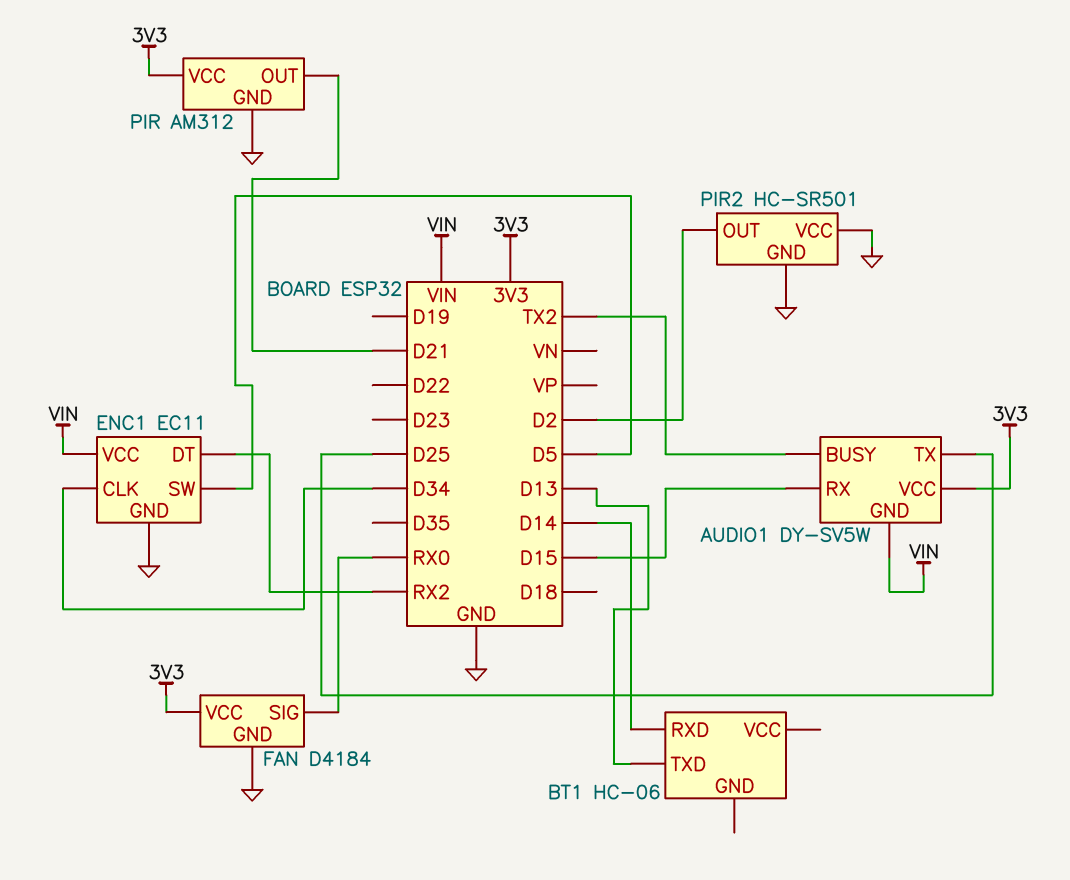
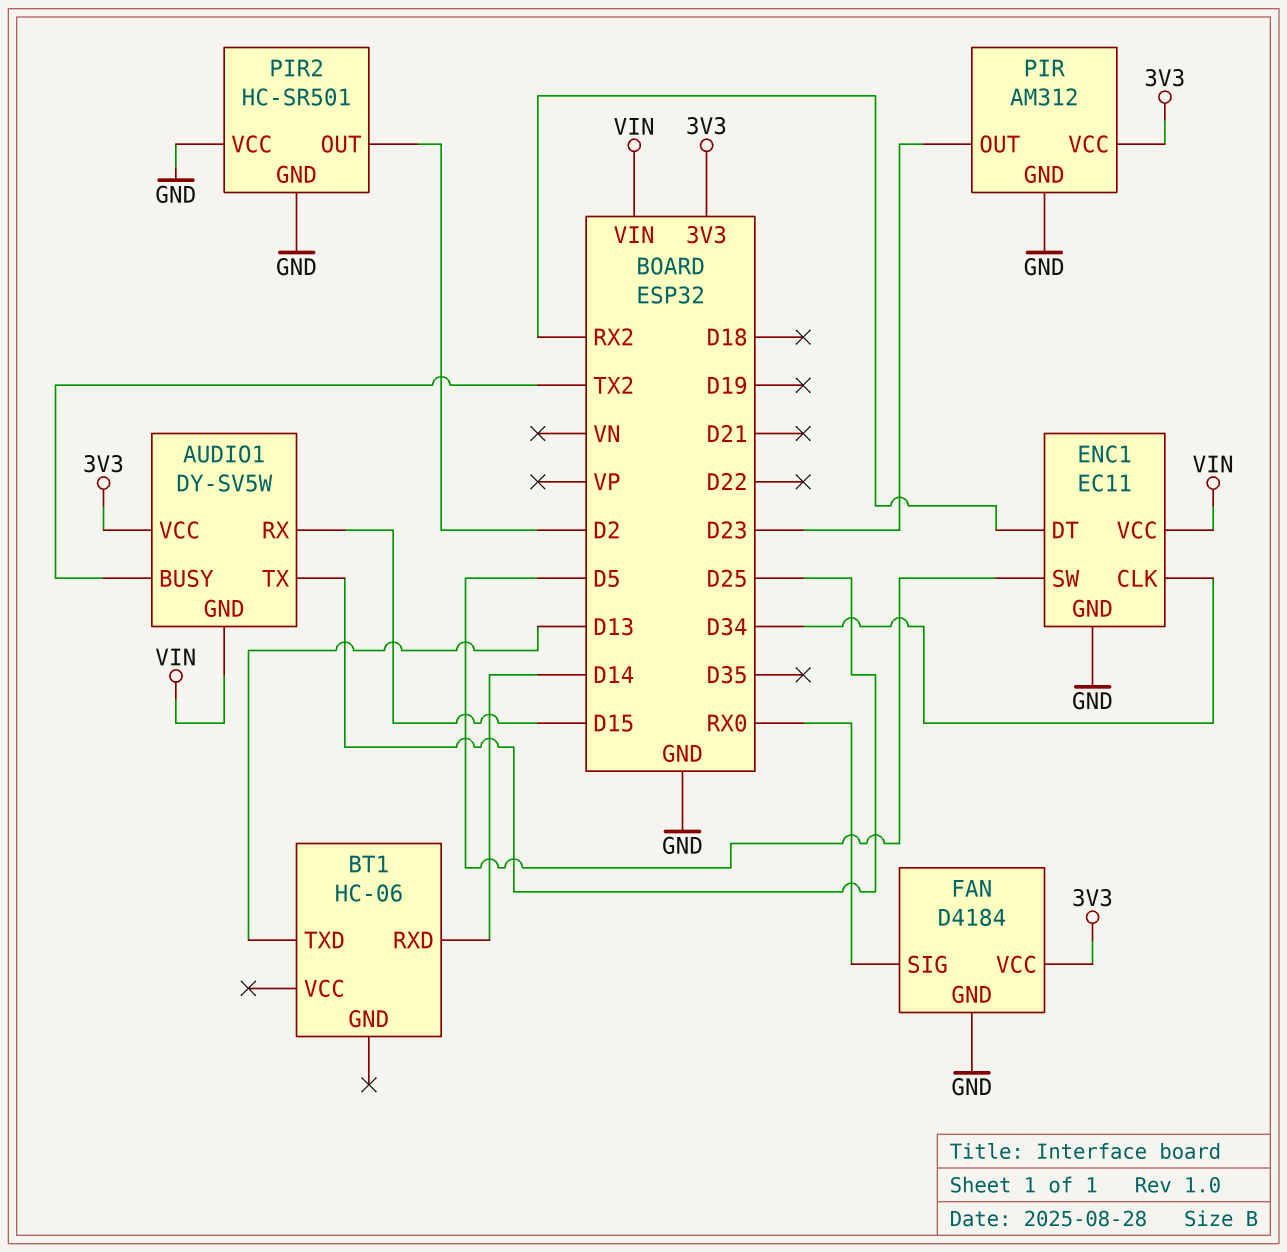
PIR pin OUT: D21 -> D23

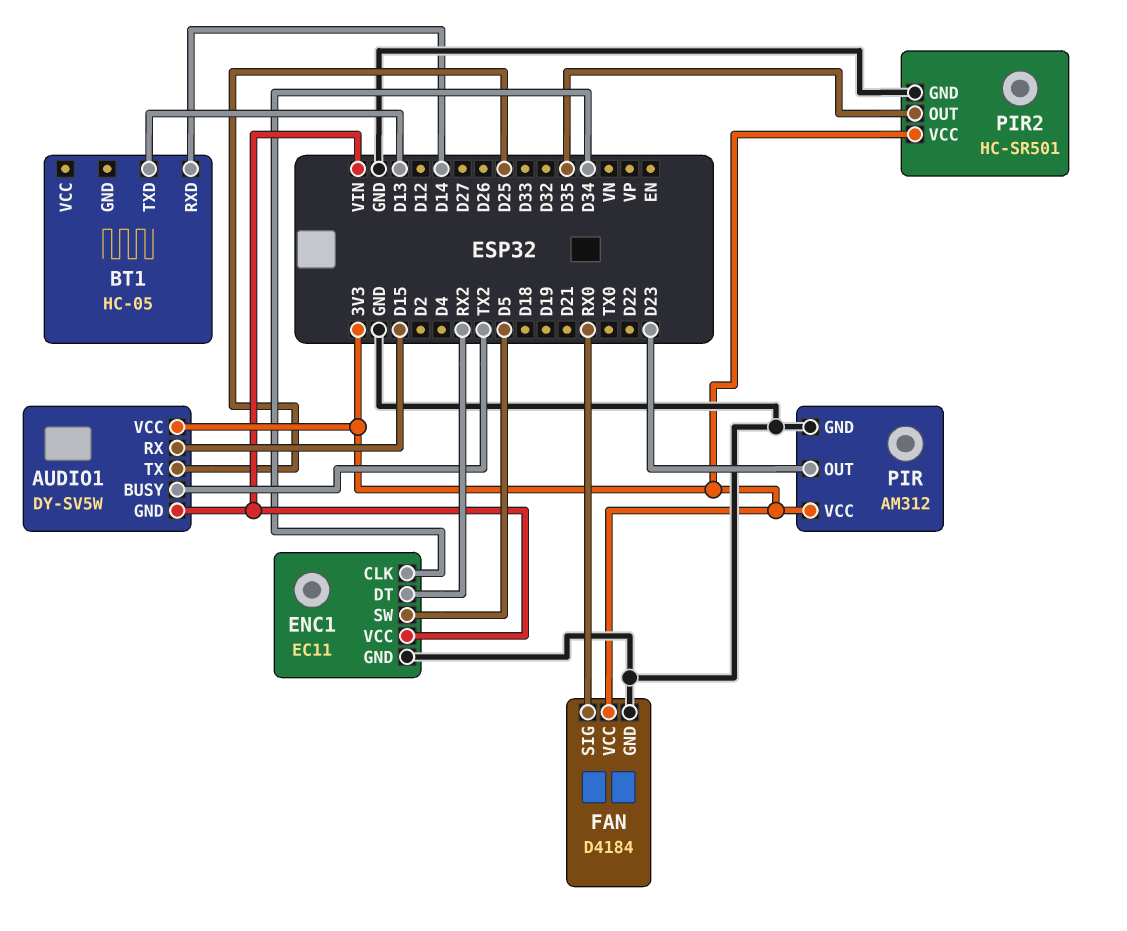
BT1: HC-06 -> HC-05
PIR2 pin OUT: D2 -> D35
PIR2 pin VCC: GND -> 3V3

